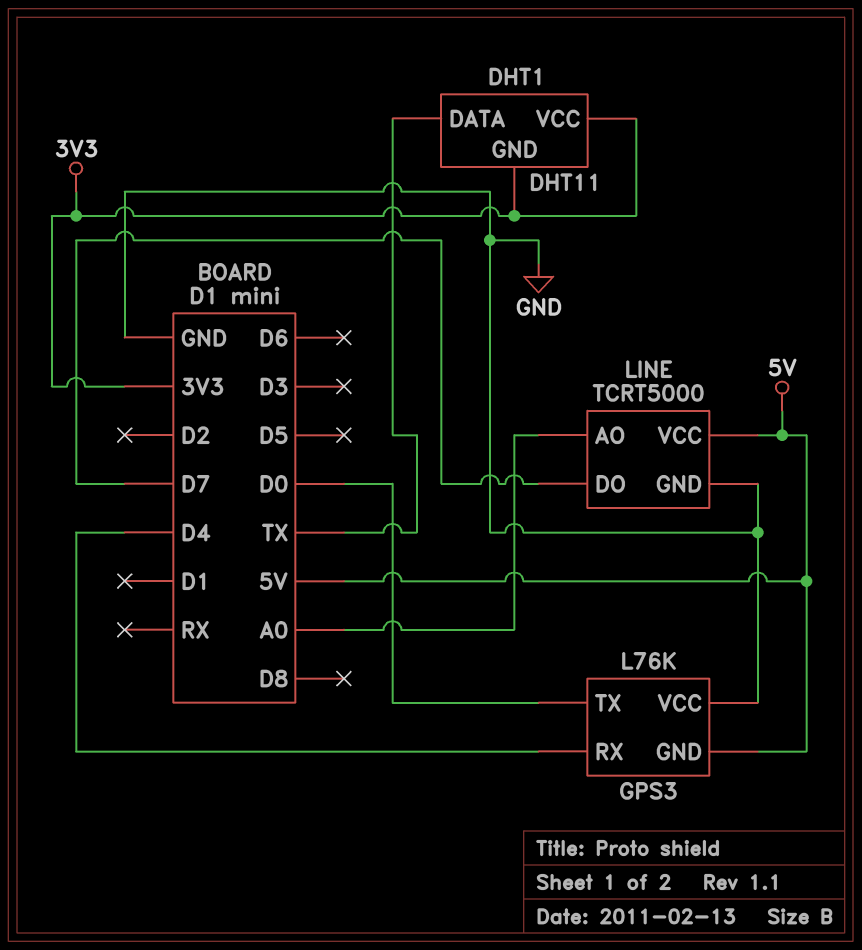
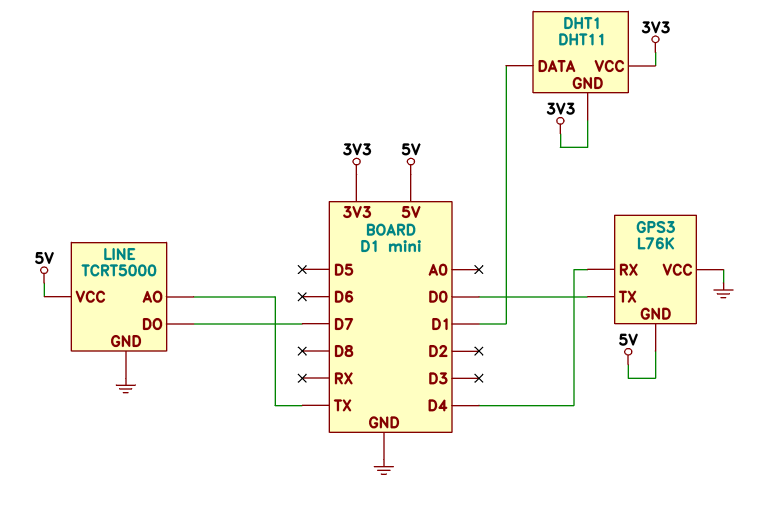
DHT1 pin DATA: TX -> D1
LINE pin AO: A0 -> TX

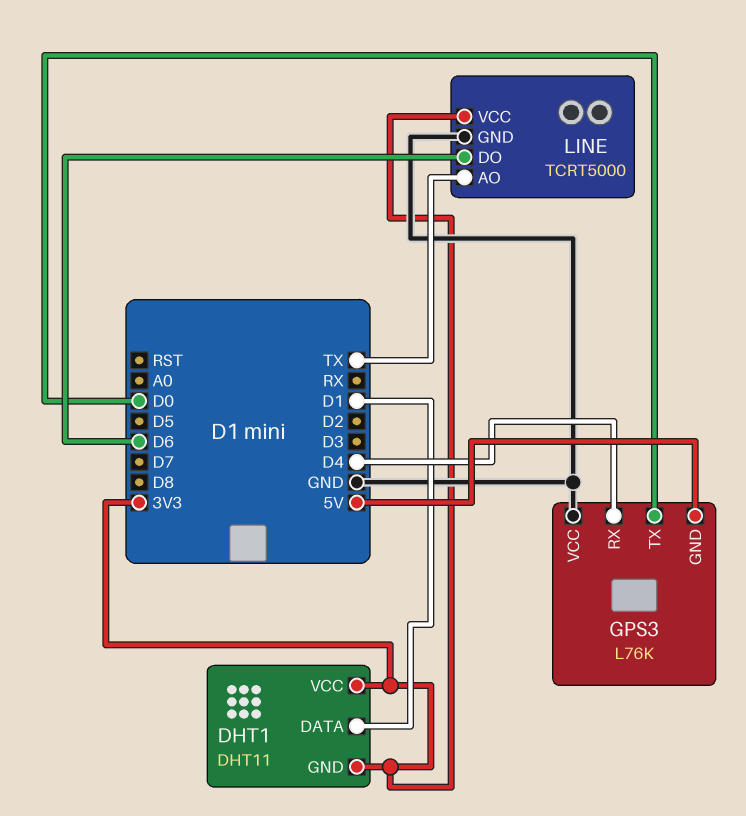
LINE pin DO: D7 -> D6
LINE pin VCC: 5V -> 3V3

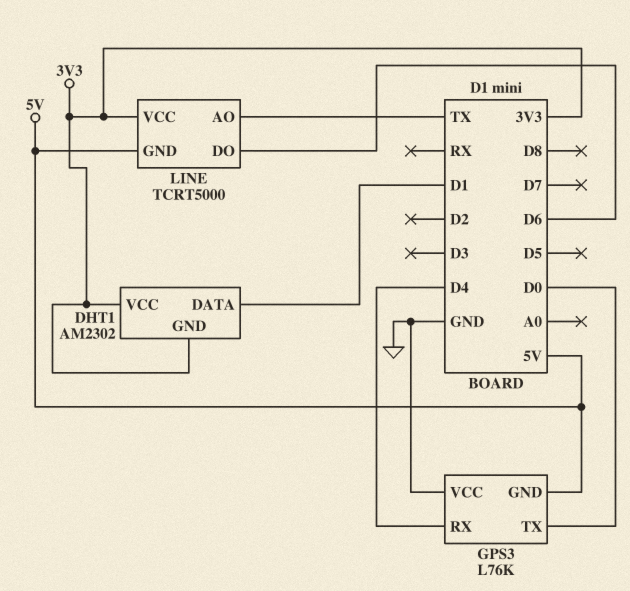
DHT1: DHT11 -> AM2302
LINE pin GND: GND -> 5V

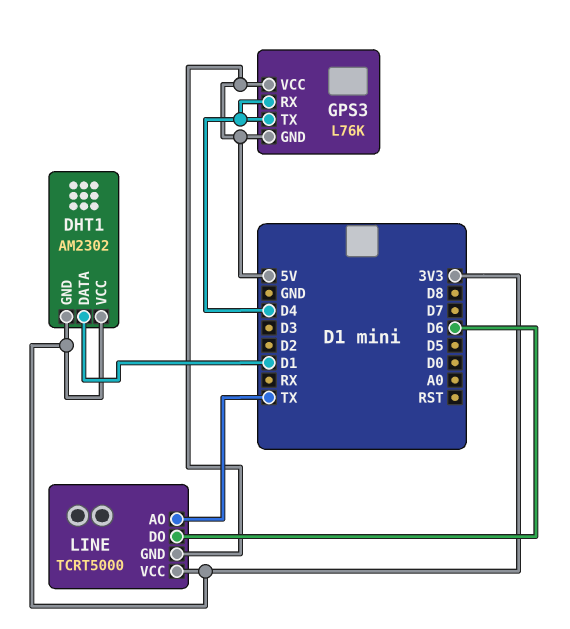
GPS3 pin TX: D0 -> D4
GPS3 pin VCC: GND -> 5V

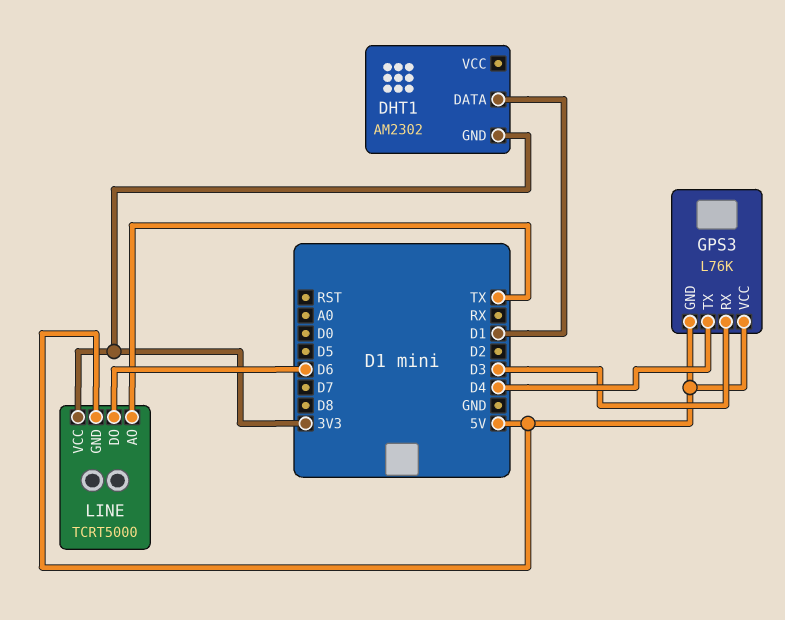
DHT1 pin VCC: 3V3 -> none
GPS3 pin RX: D4 -> D3

